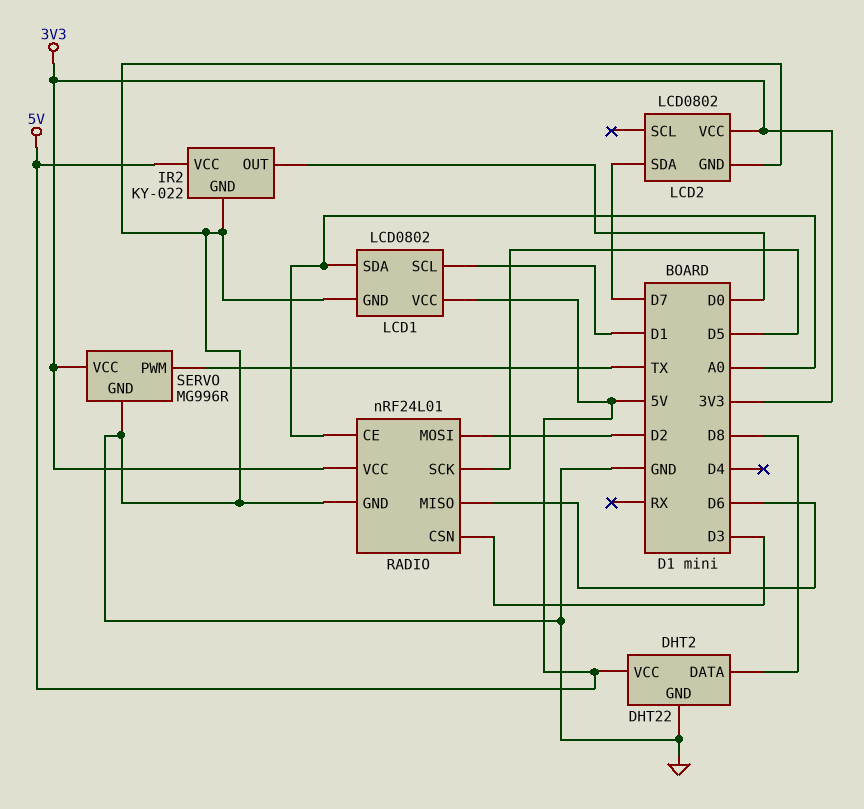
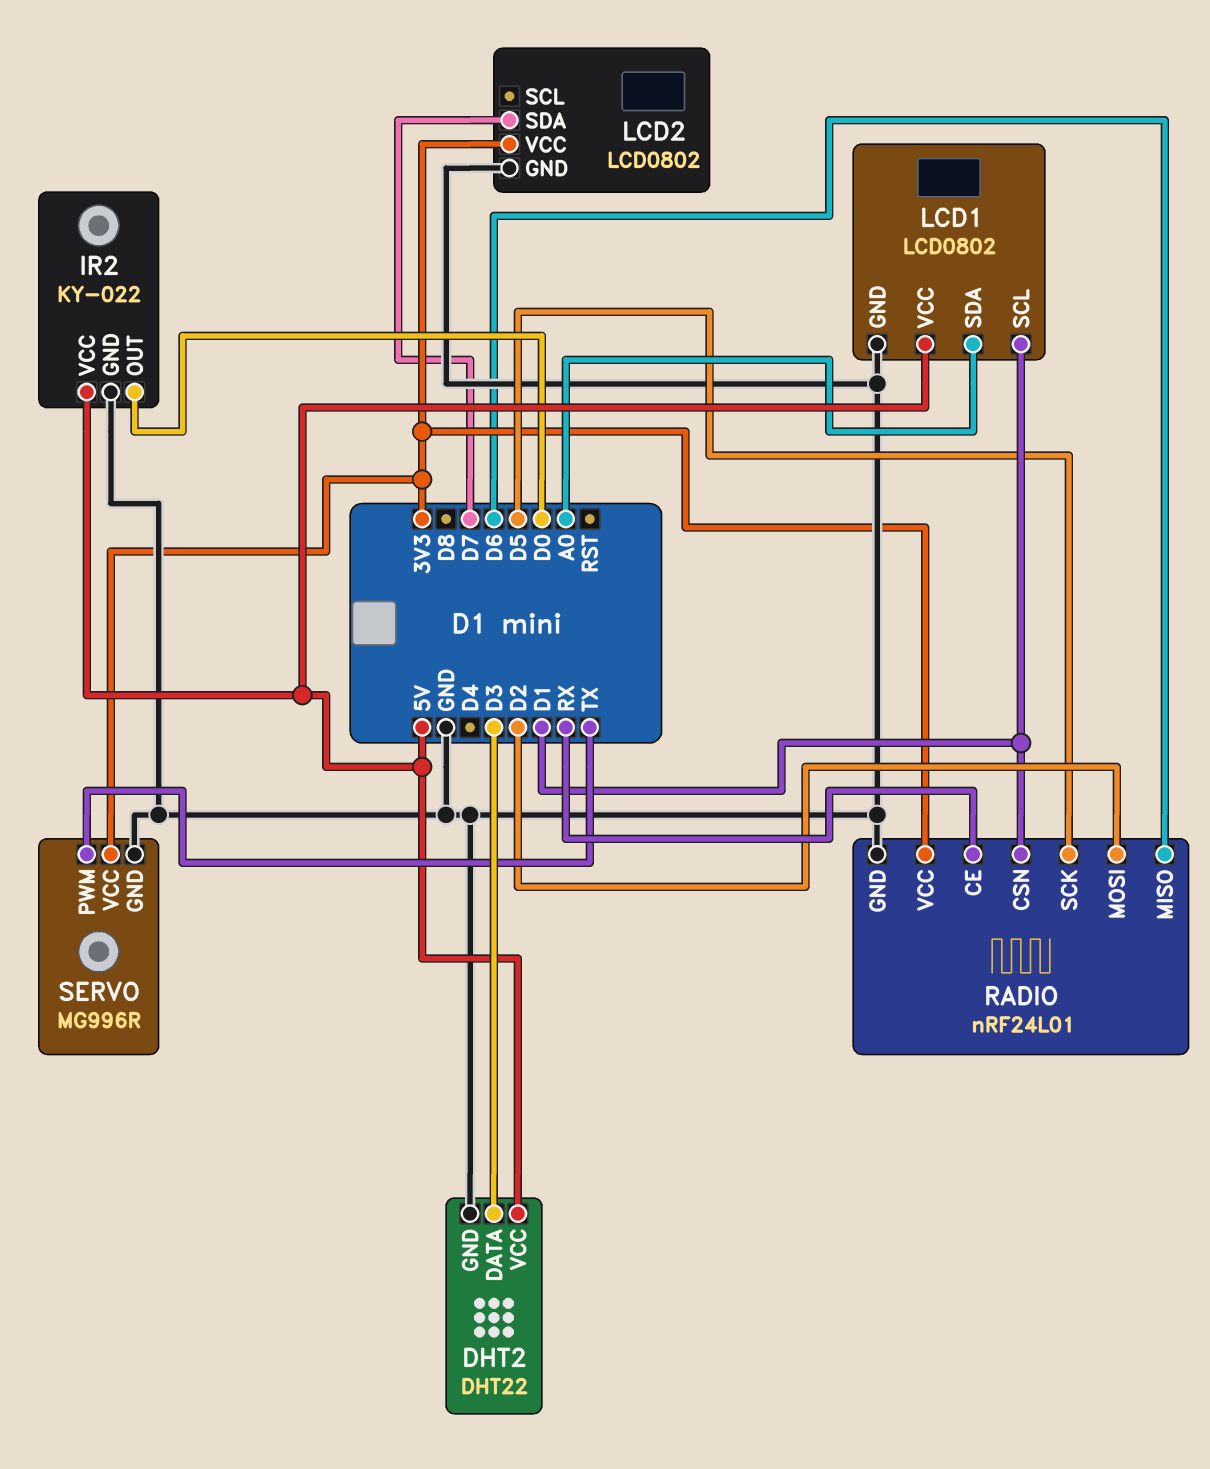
DHT2 pin DATA: D8 -> D3
RADIO pin CE: A0 -> RX
RADIO pin CSN: D3 -> D1

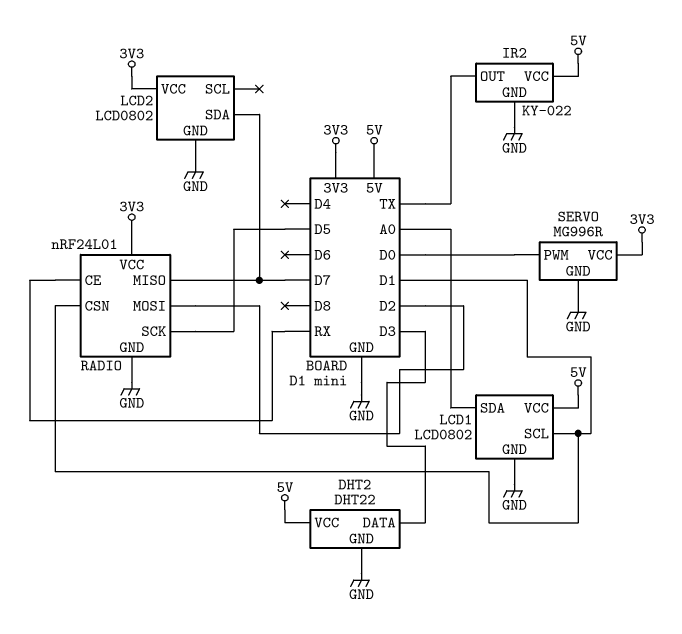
IR2 pin OUT: D0 -> TX
RADIO pin MISO: D6 -> D7
SERVO pin PWM: TX -> D0

